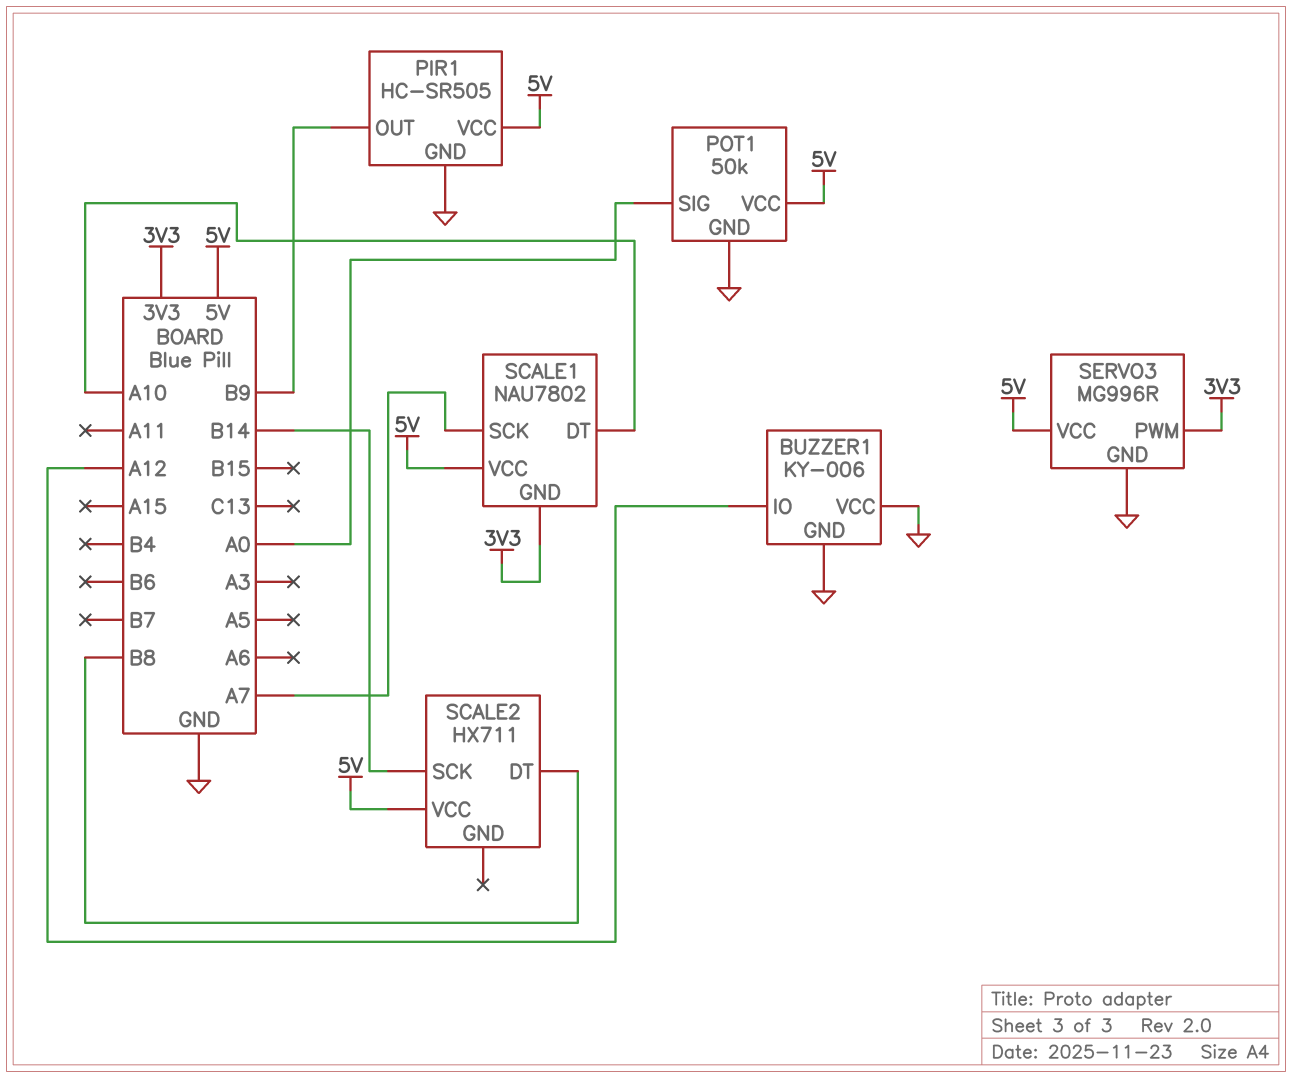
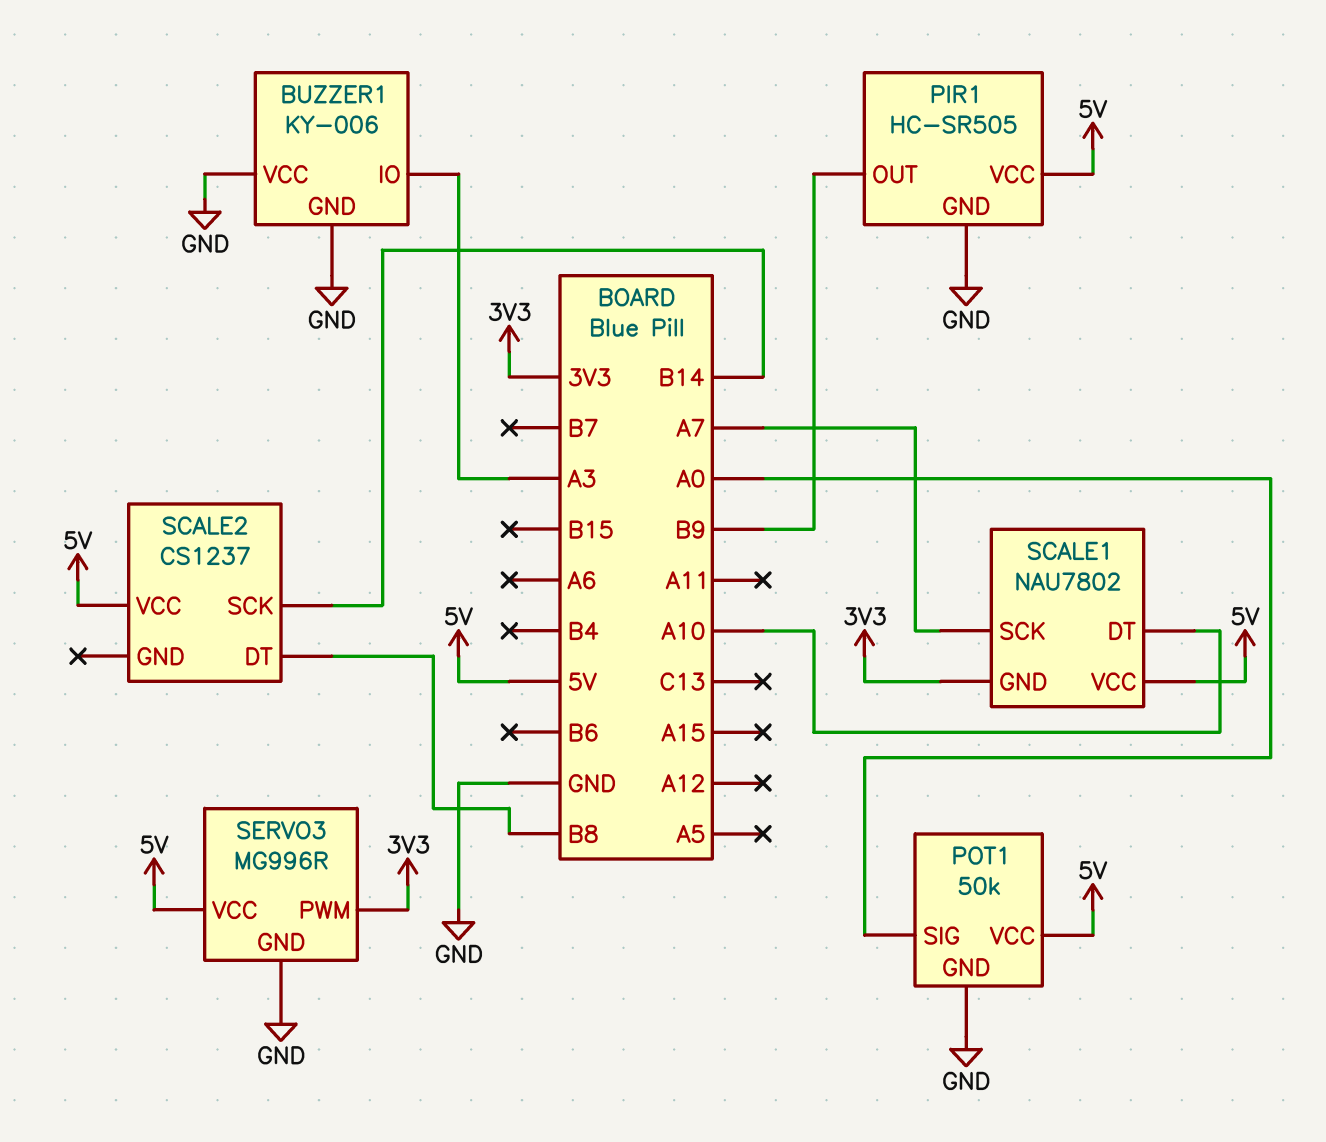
BUZZER1 pin IO: A12 -> A3
SCALE2: HX711 -> CS1237

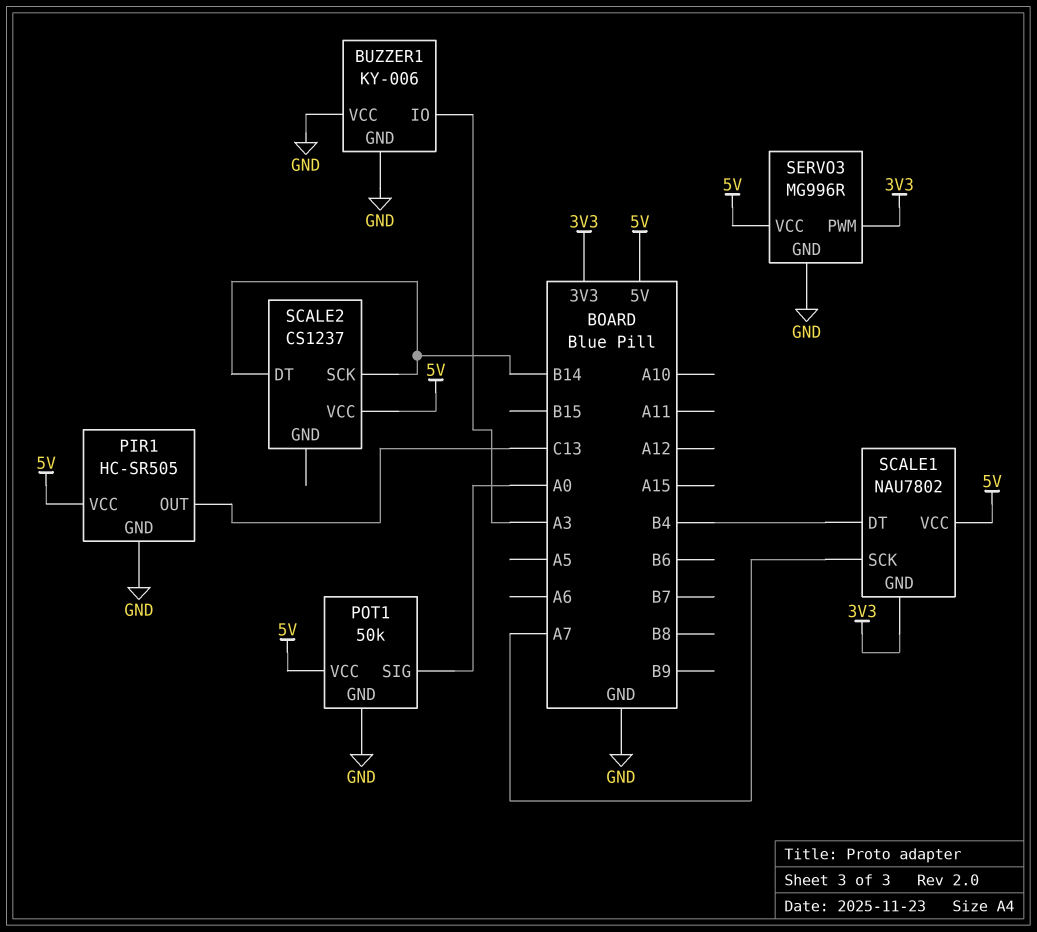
PIR1 pin OUT: B9 -> C13
SCALE1 pin DT: A10 -> B4
SCALE2 pin DT: B8 -> B14

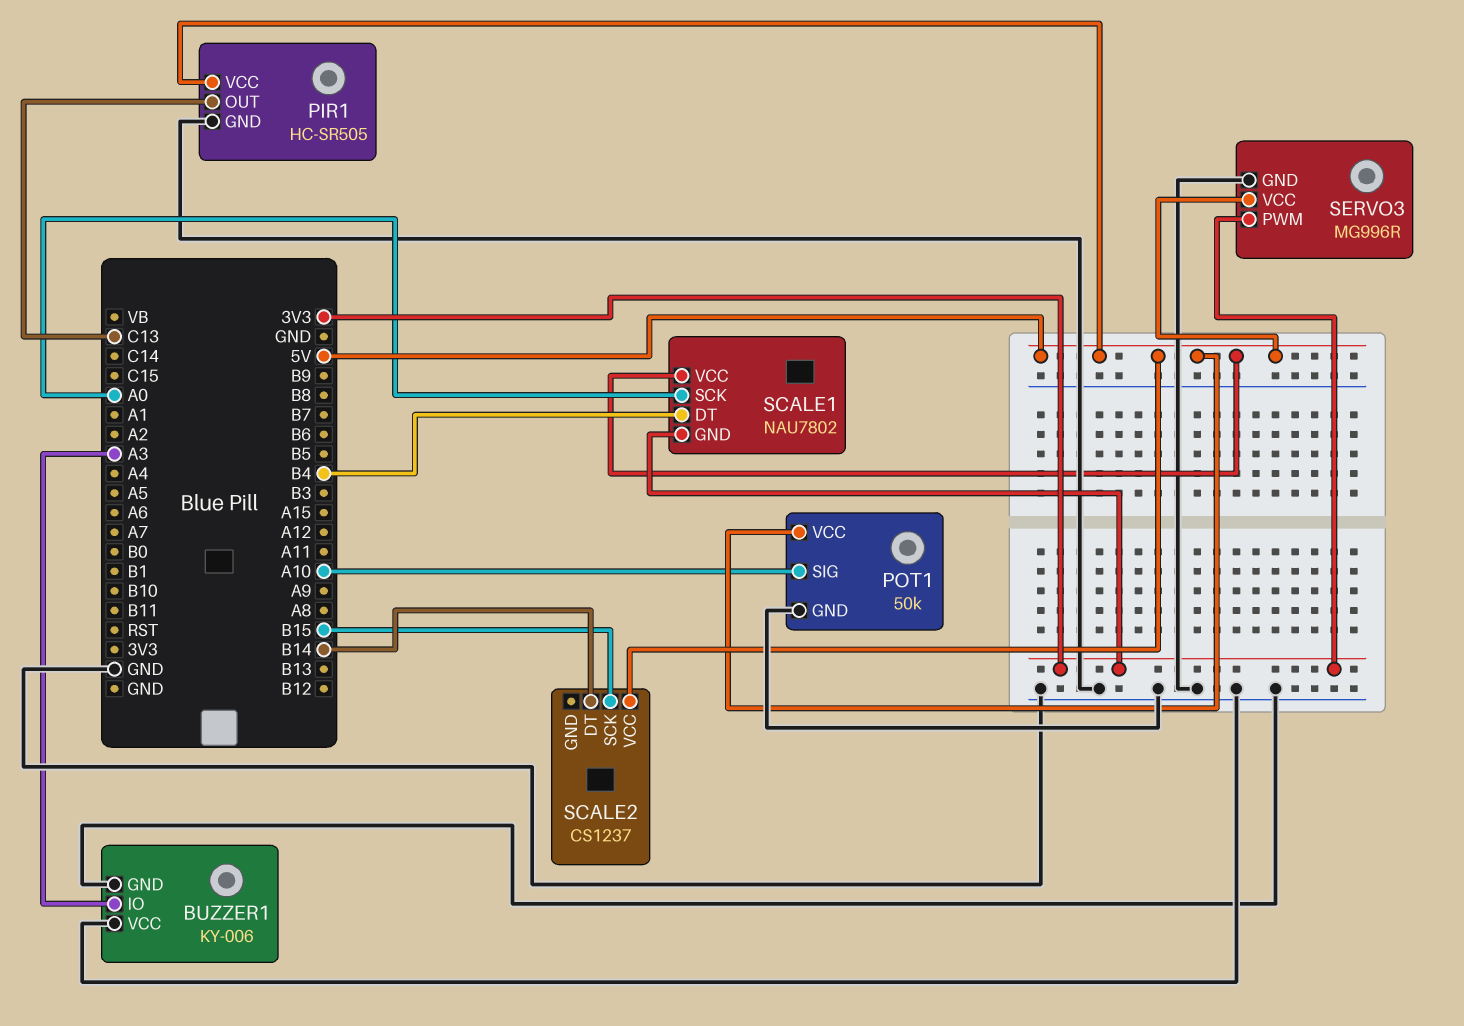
POT1 pin SIG: A0 -> A10
SCALE1 pin SCK: A7 -> A0
SCALE2 pin SCK: B14 -> B15

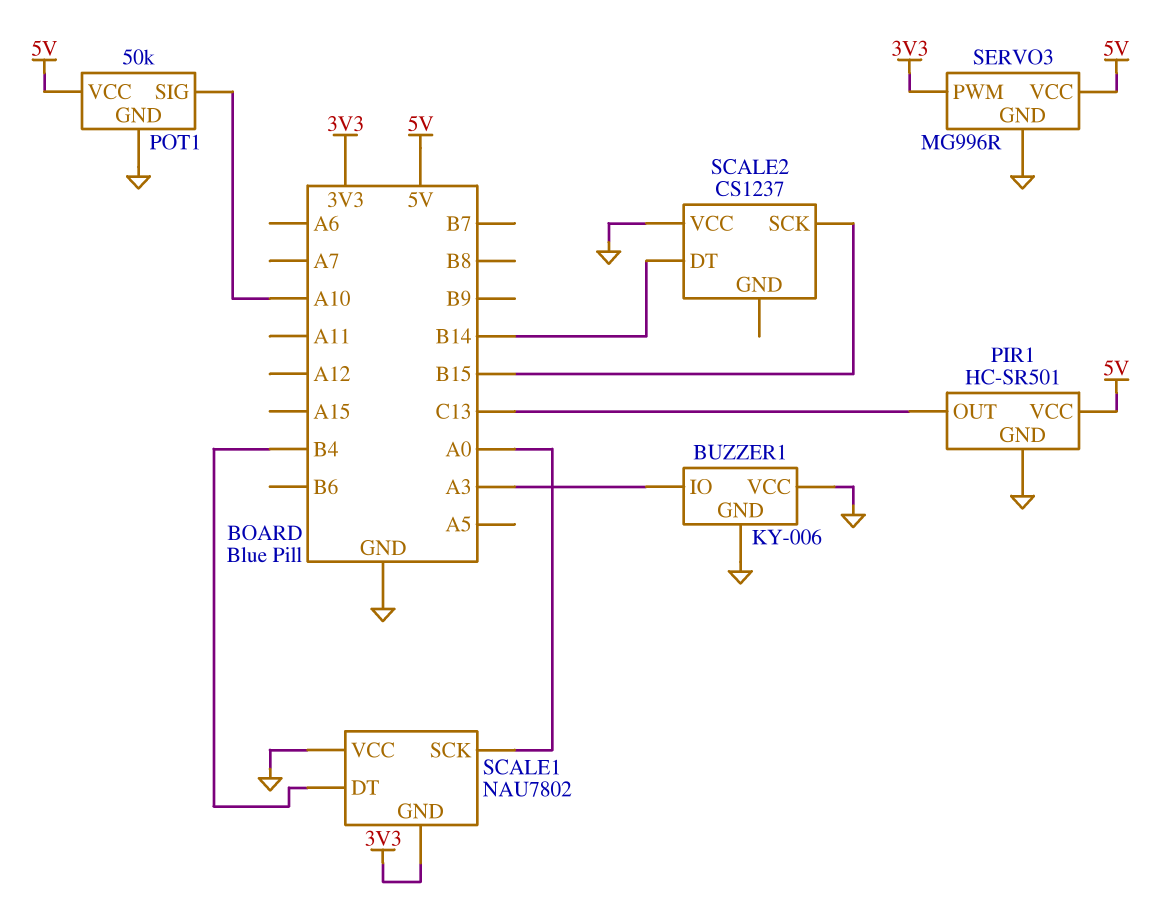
PIR1: HC-SR505 -> HC-SR501
SCALE1 pin VCC: 5V -> GND
SCALE2 pin VCC: 5V -> GND

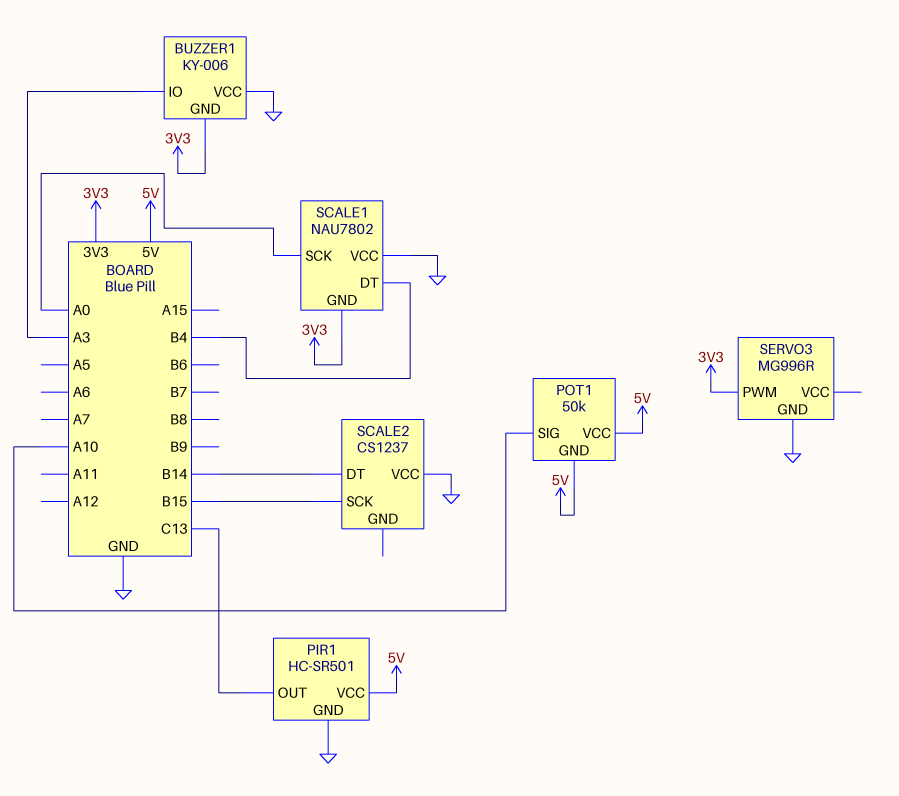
BUZZER1 pin GND: GND -> 3V3
POT1 pin GND: GND -> 5V
SERVO3 pin VCC: 5V -> none

